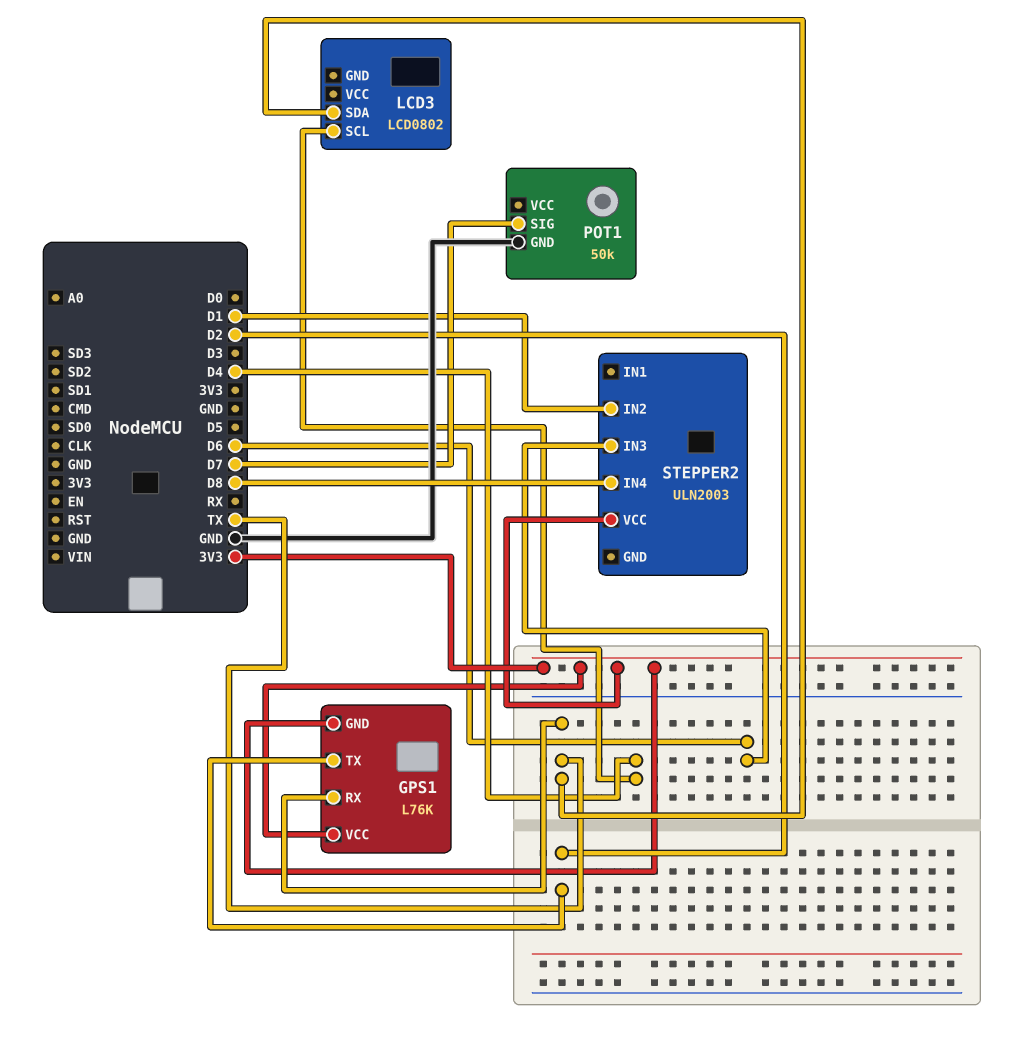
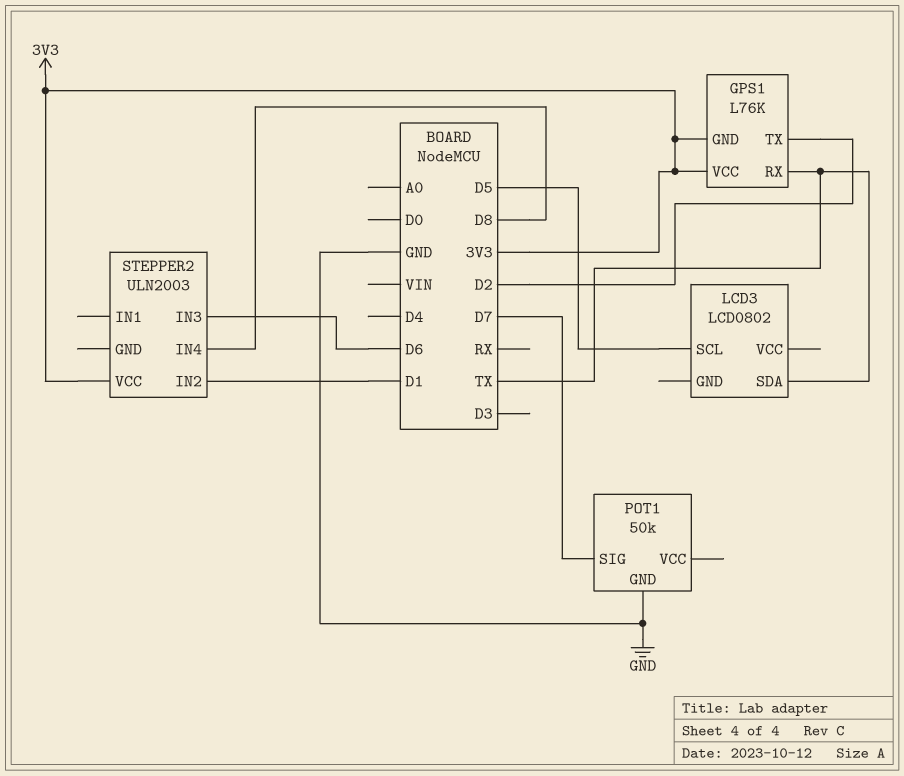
LCD3 pin SCL: D4 -> D5

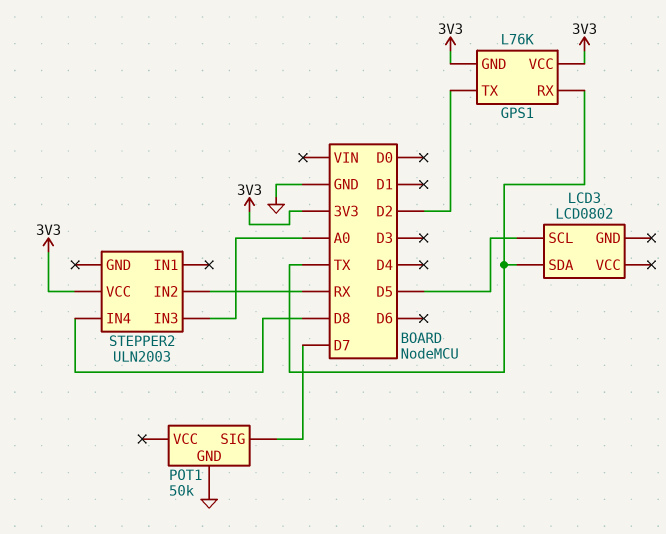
STEPPER2 pin IN2: D1 -> RX
STEPPER2 pin IN3: D6 -> A0

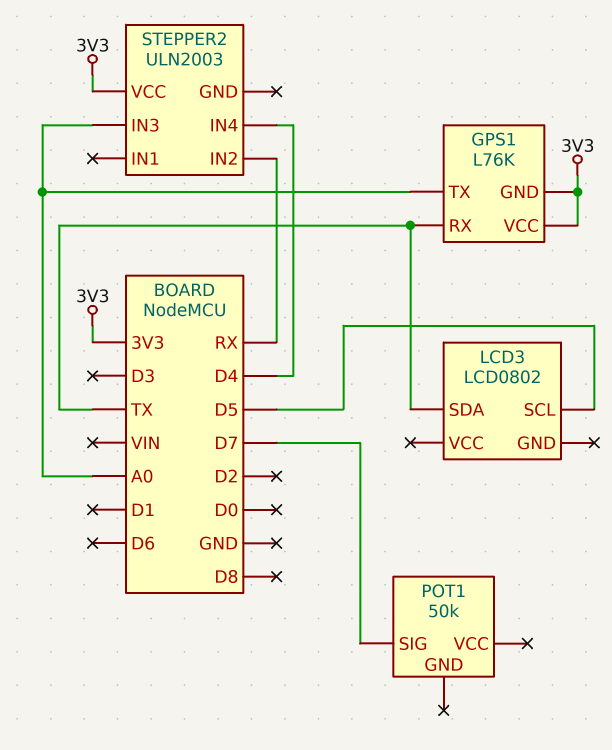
GPS1 pin TX: D2 -> A0
POT1 pin GND: GND -> none
STEPPER2 pin IN4: D8 -> D4

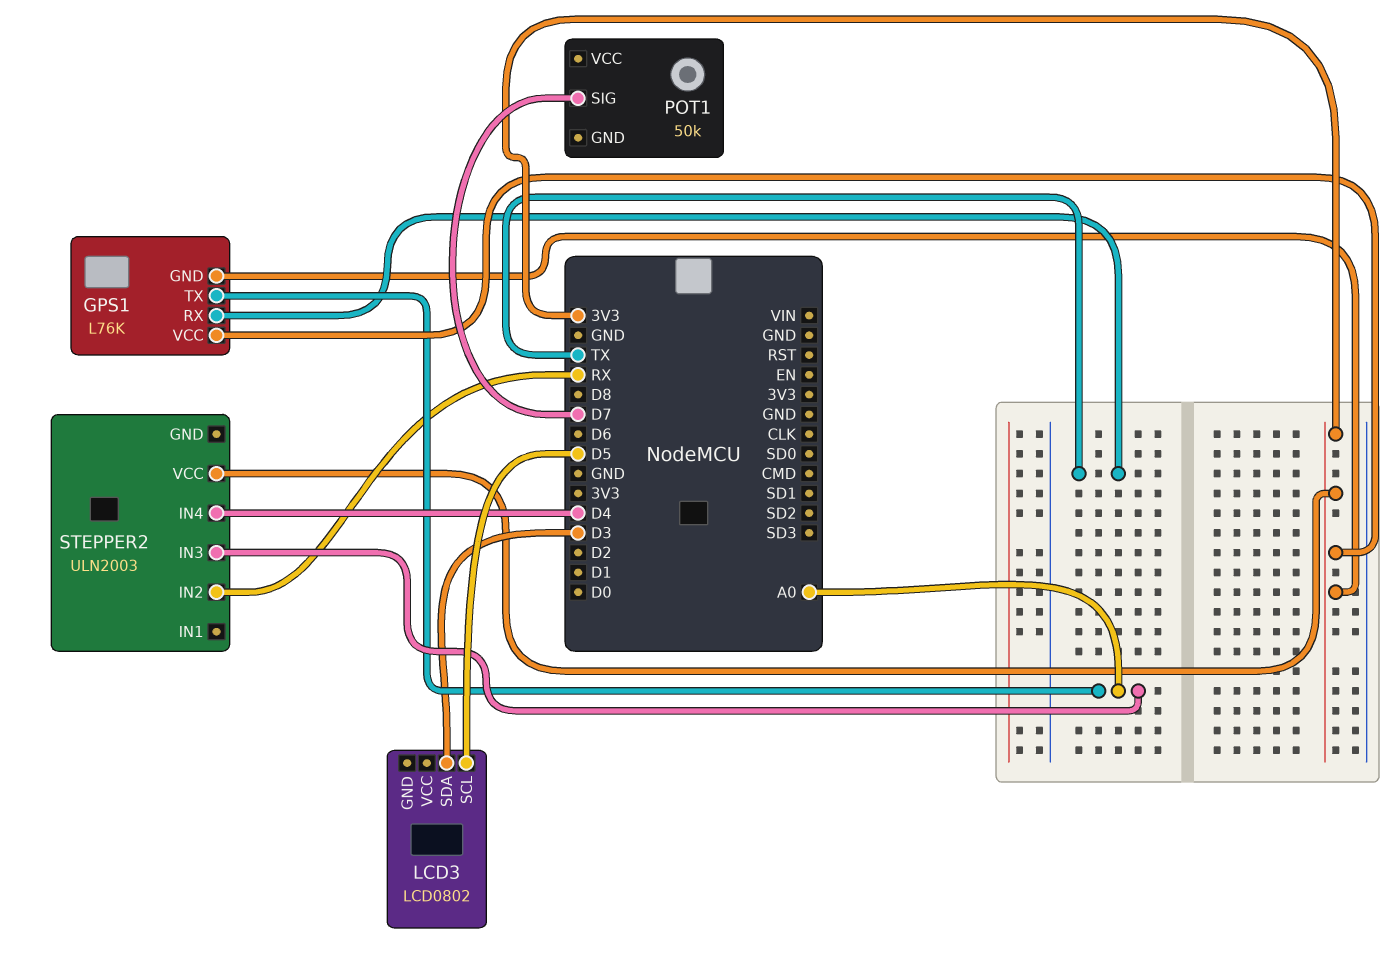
LCD3 pin SDA: TX -> D3

